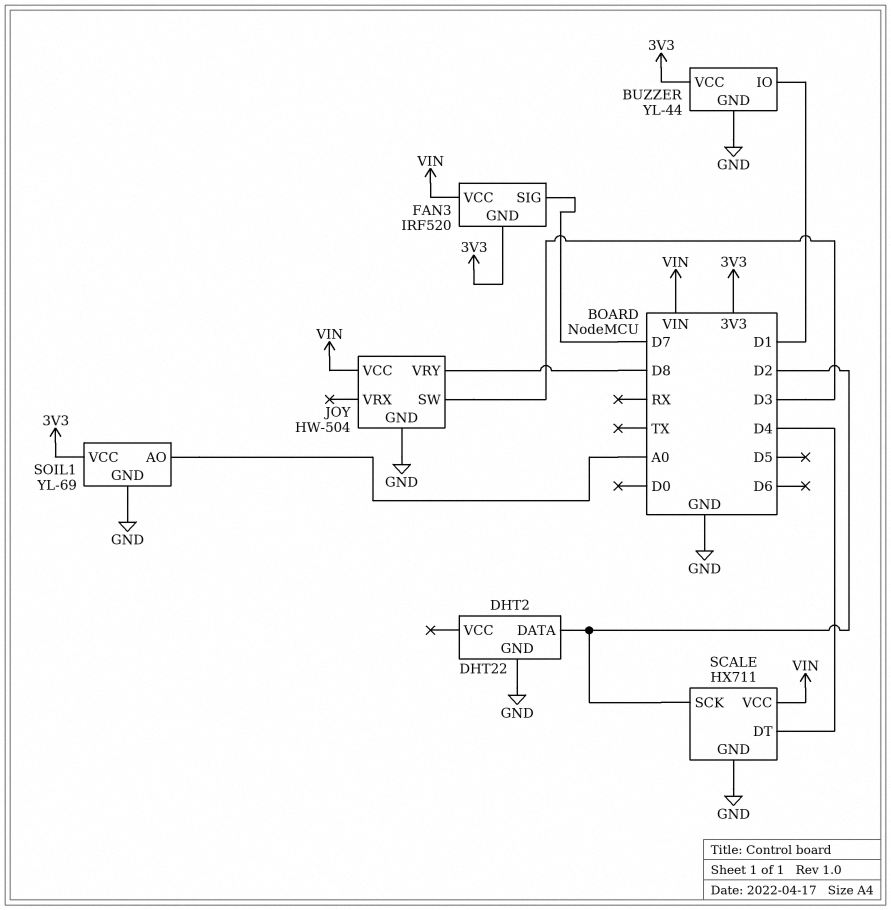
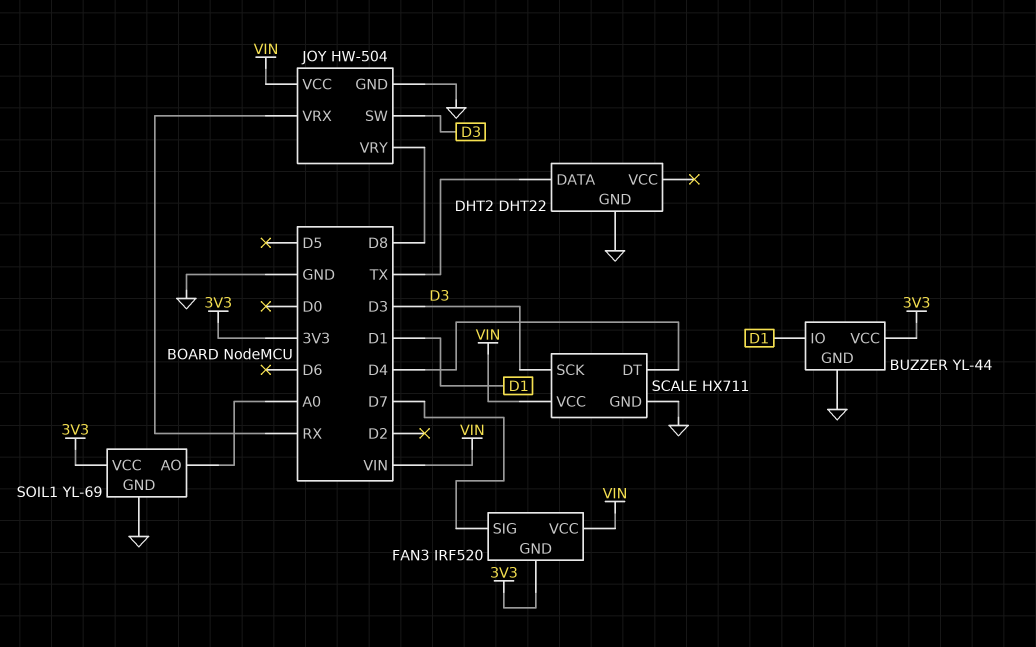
DHT2 pin DATA: D2 -> TX
JOY pin VRX: none -> RX
SCALE pin SCK: D2 -> D3

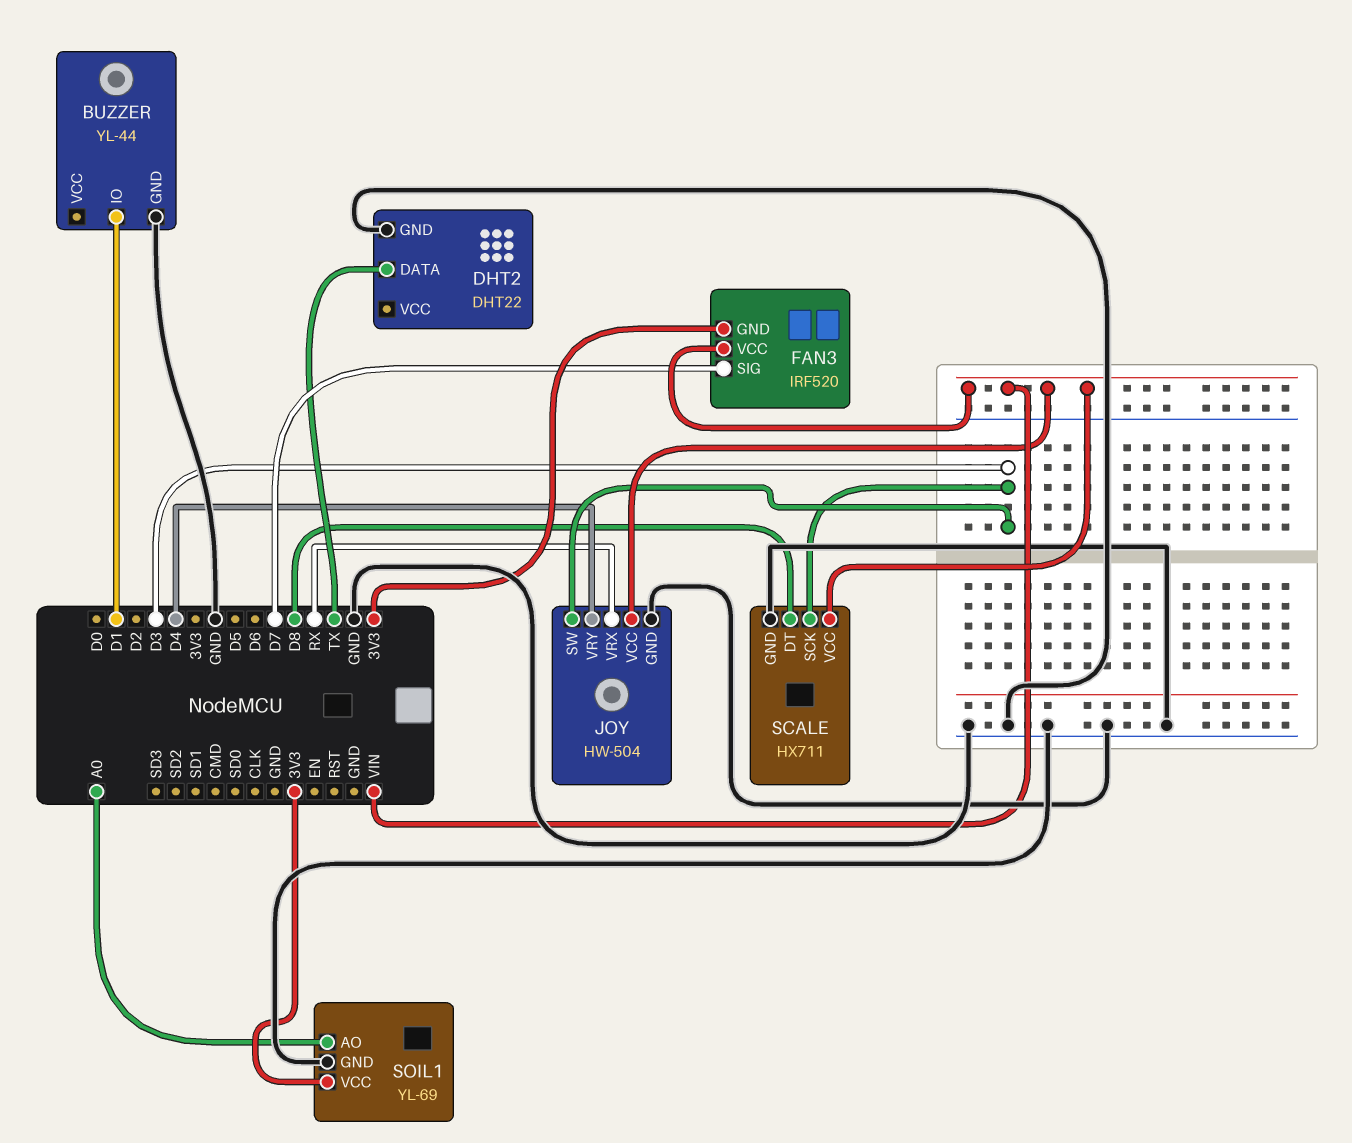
BUZZER pin VCC: 3V3 -> none
JOY pin VRY: D8 -> D4
SCALE pin DT: D4 -> D8

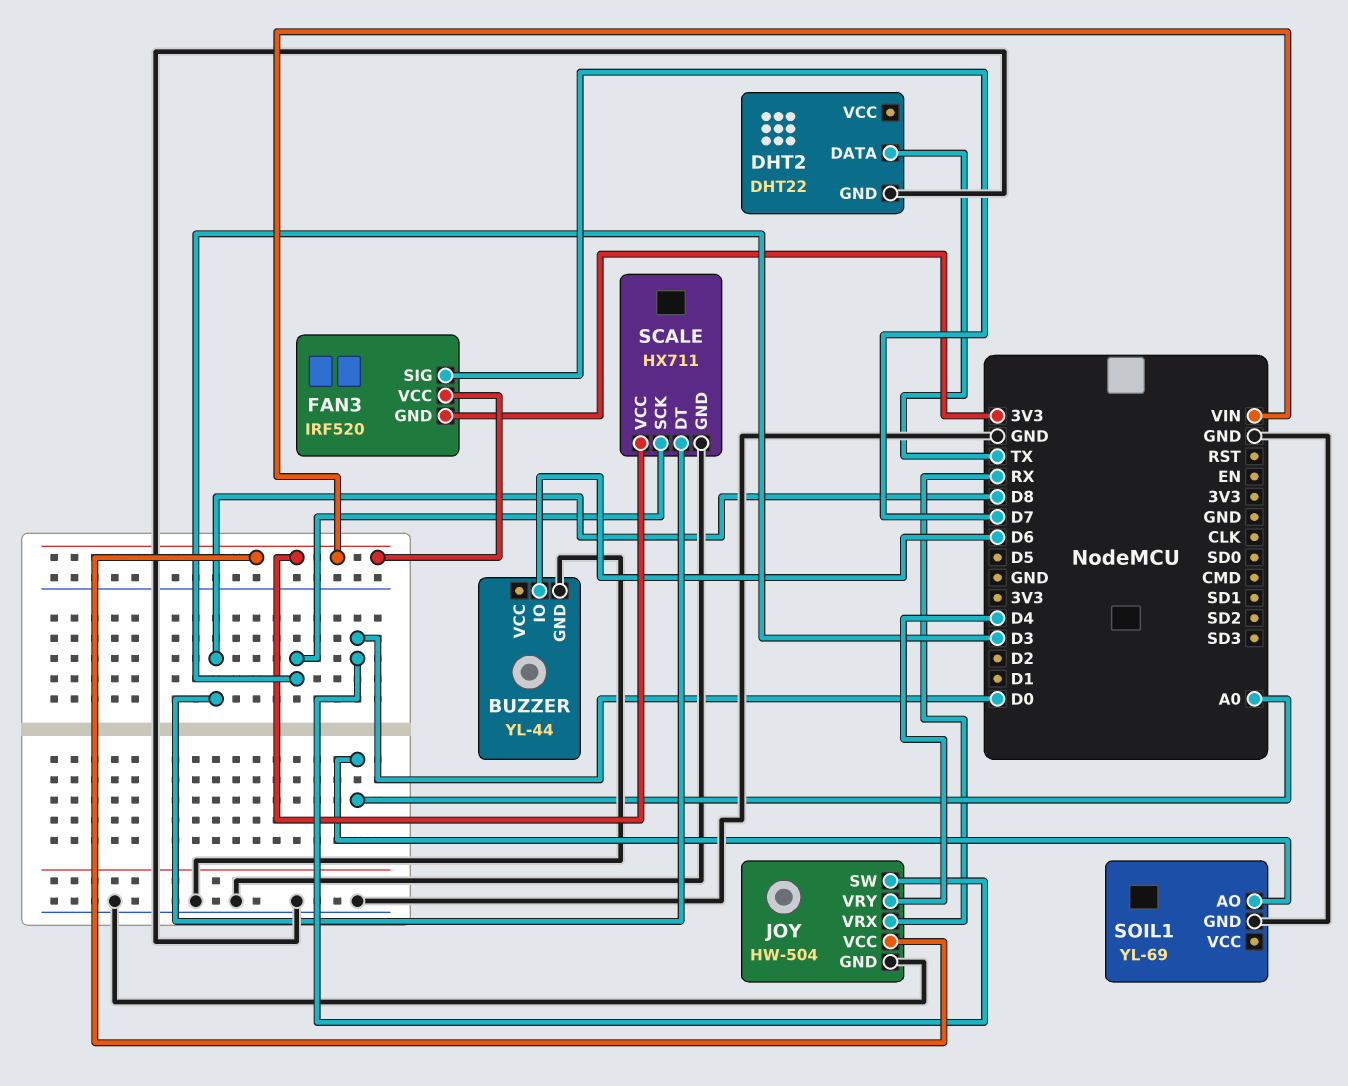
BUZZER pin IO: D1 -> D6
JOY pin SW: D3 -> D0
SOIL1 pin VCC: 3V3 -> none

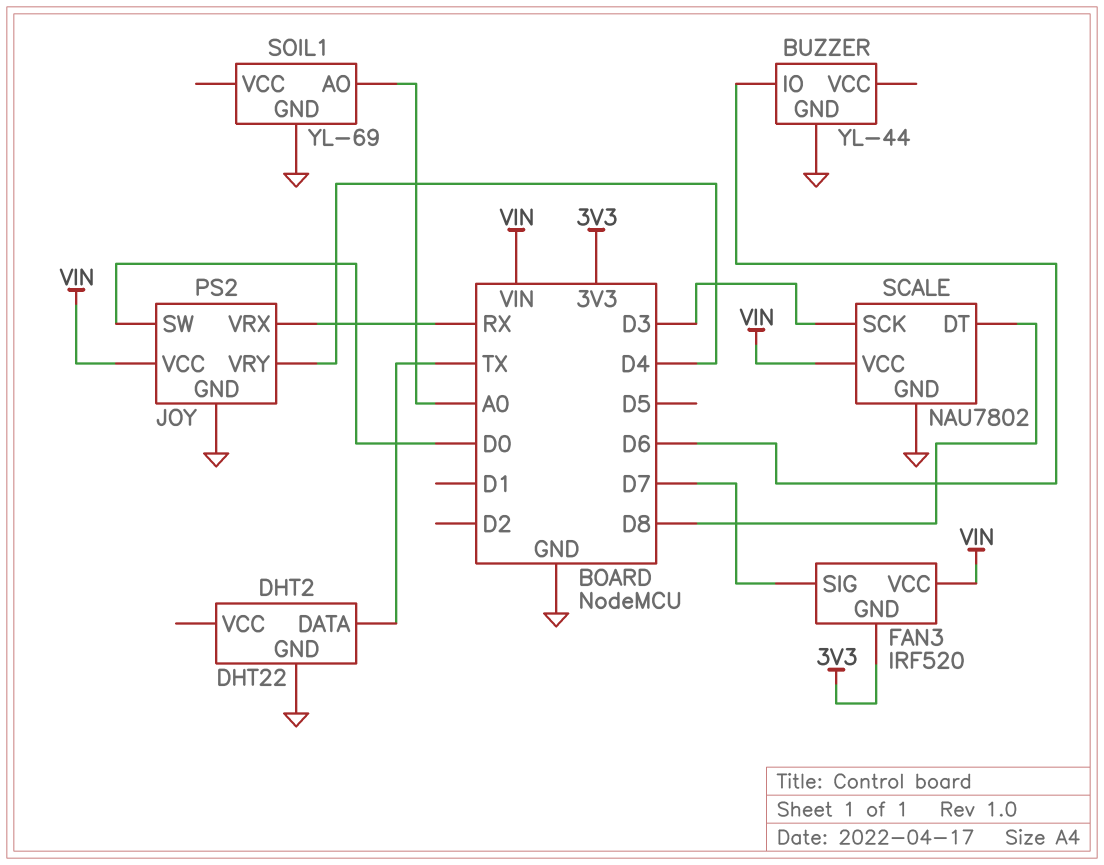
JOY: HW-504 -> PS2
SCALE: HX711 -> NAU7802

